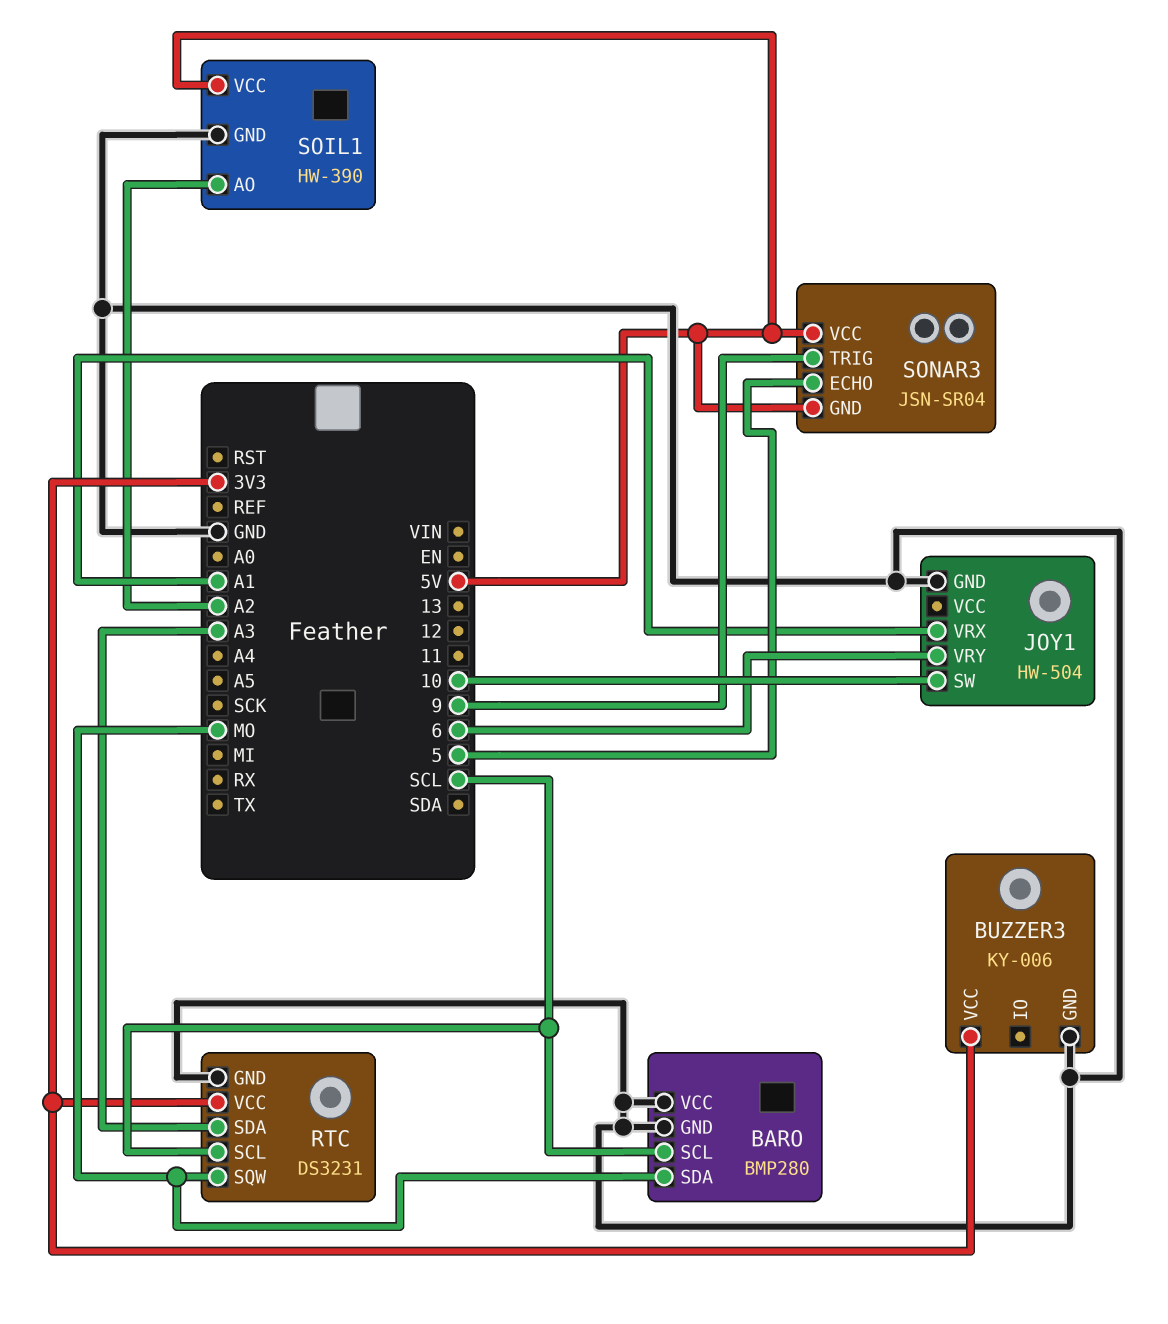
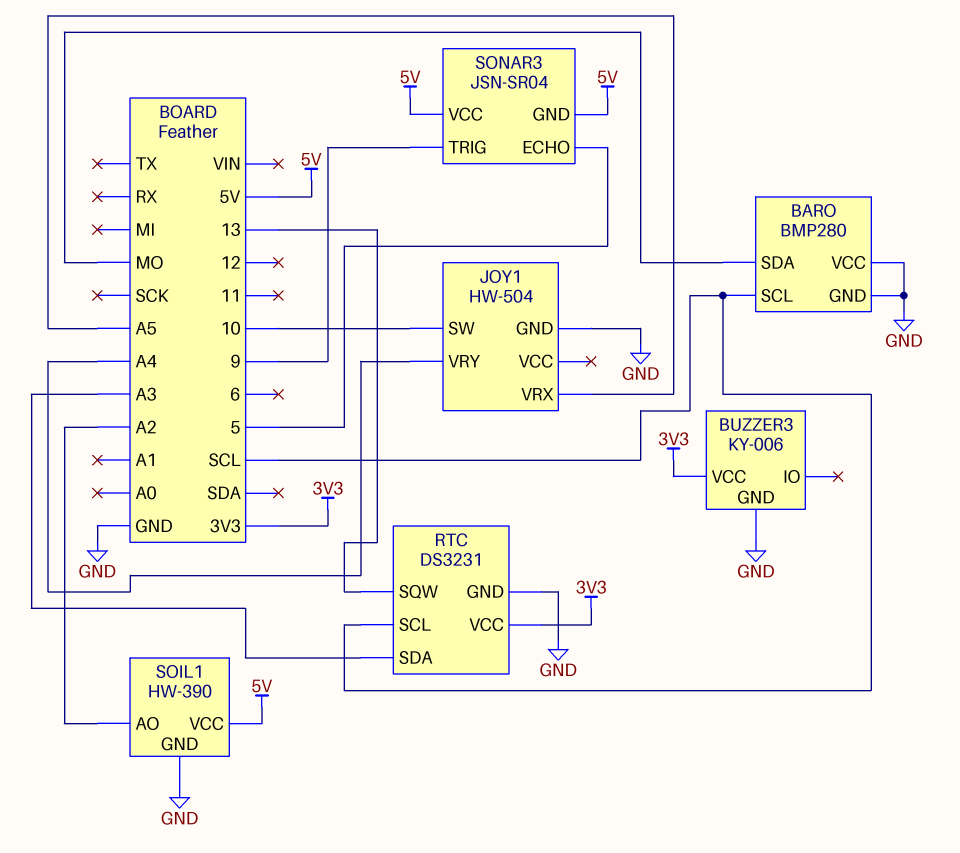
JOY1 pin VRX: A1 -> A5
JOY1 pin VRY: 6 -> A4
RTC pin SQW: MO -> 13

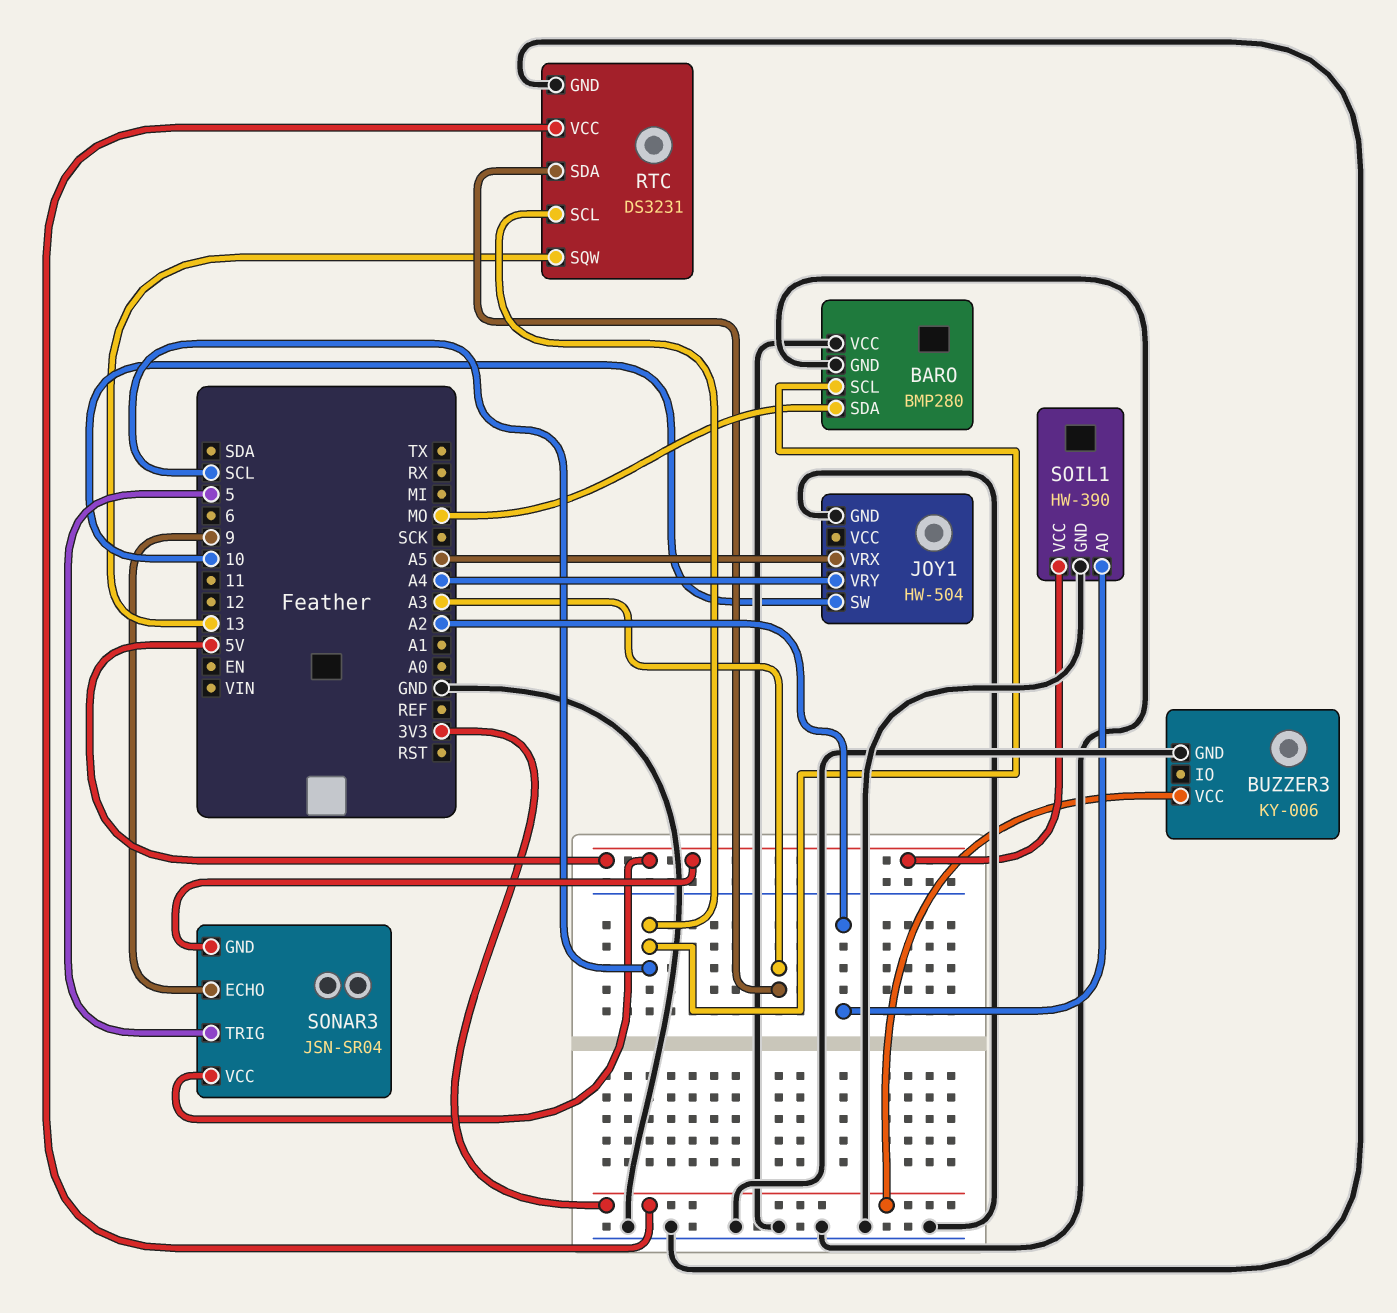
SONAR3 pin ECHO: 5 -> 9
SONAR3 pin TRIG: 9 -> 5

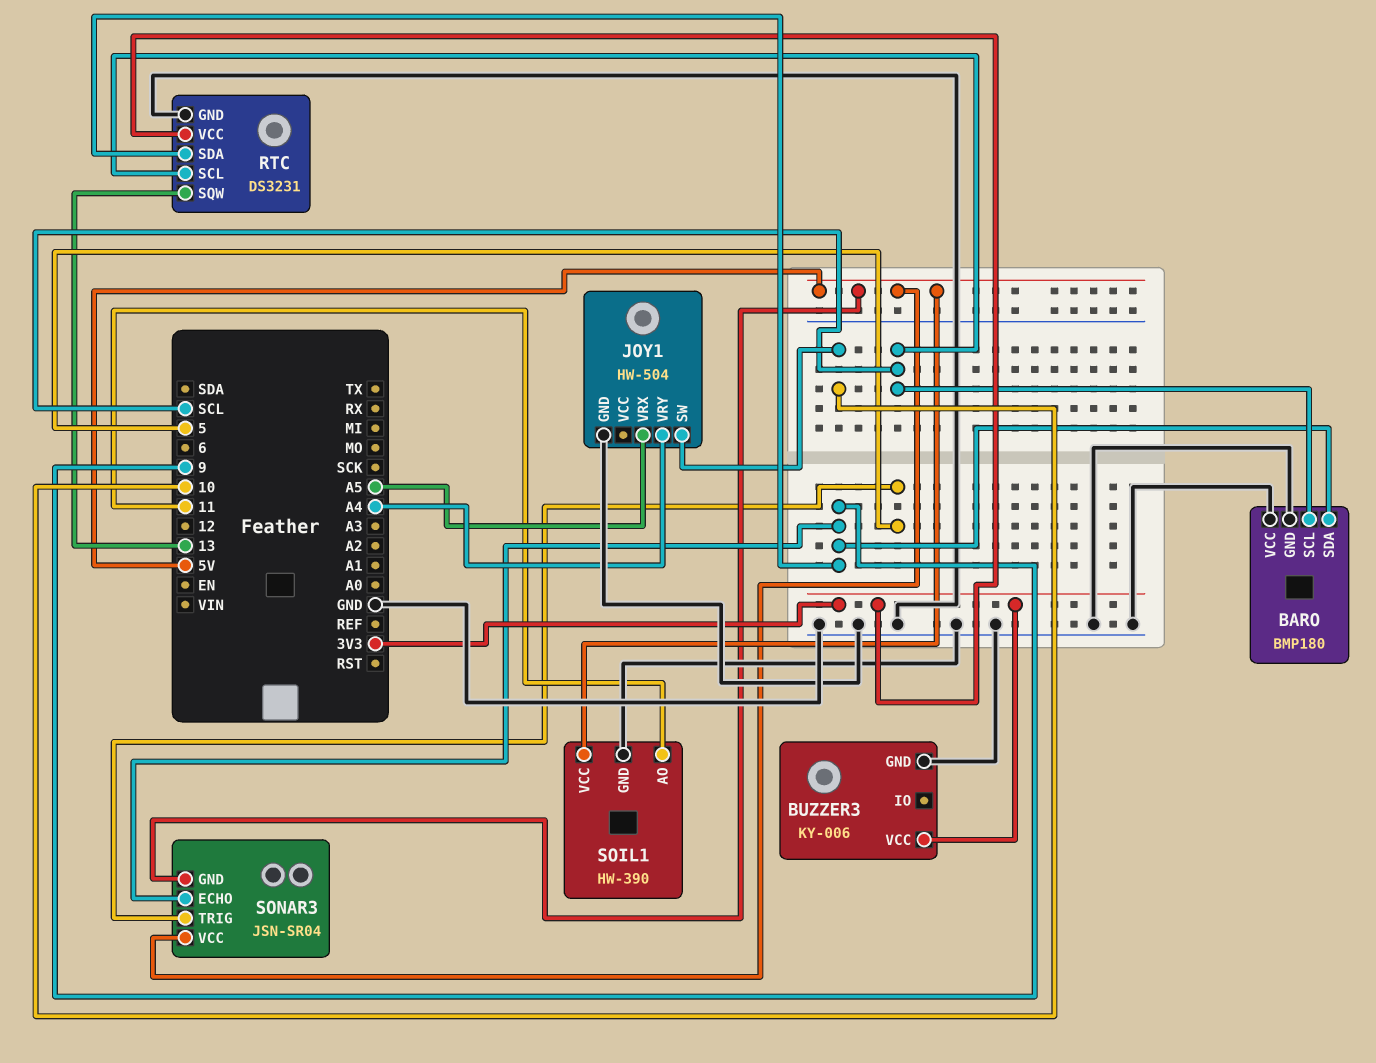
BARO: BMP280 -> BMP180
BARO pin SDA: MO -> 9
RTC pin SDA: A3 -> 9
SOIL1 pin AO: A2 -> 11

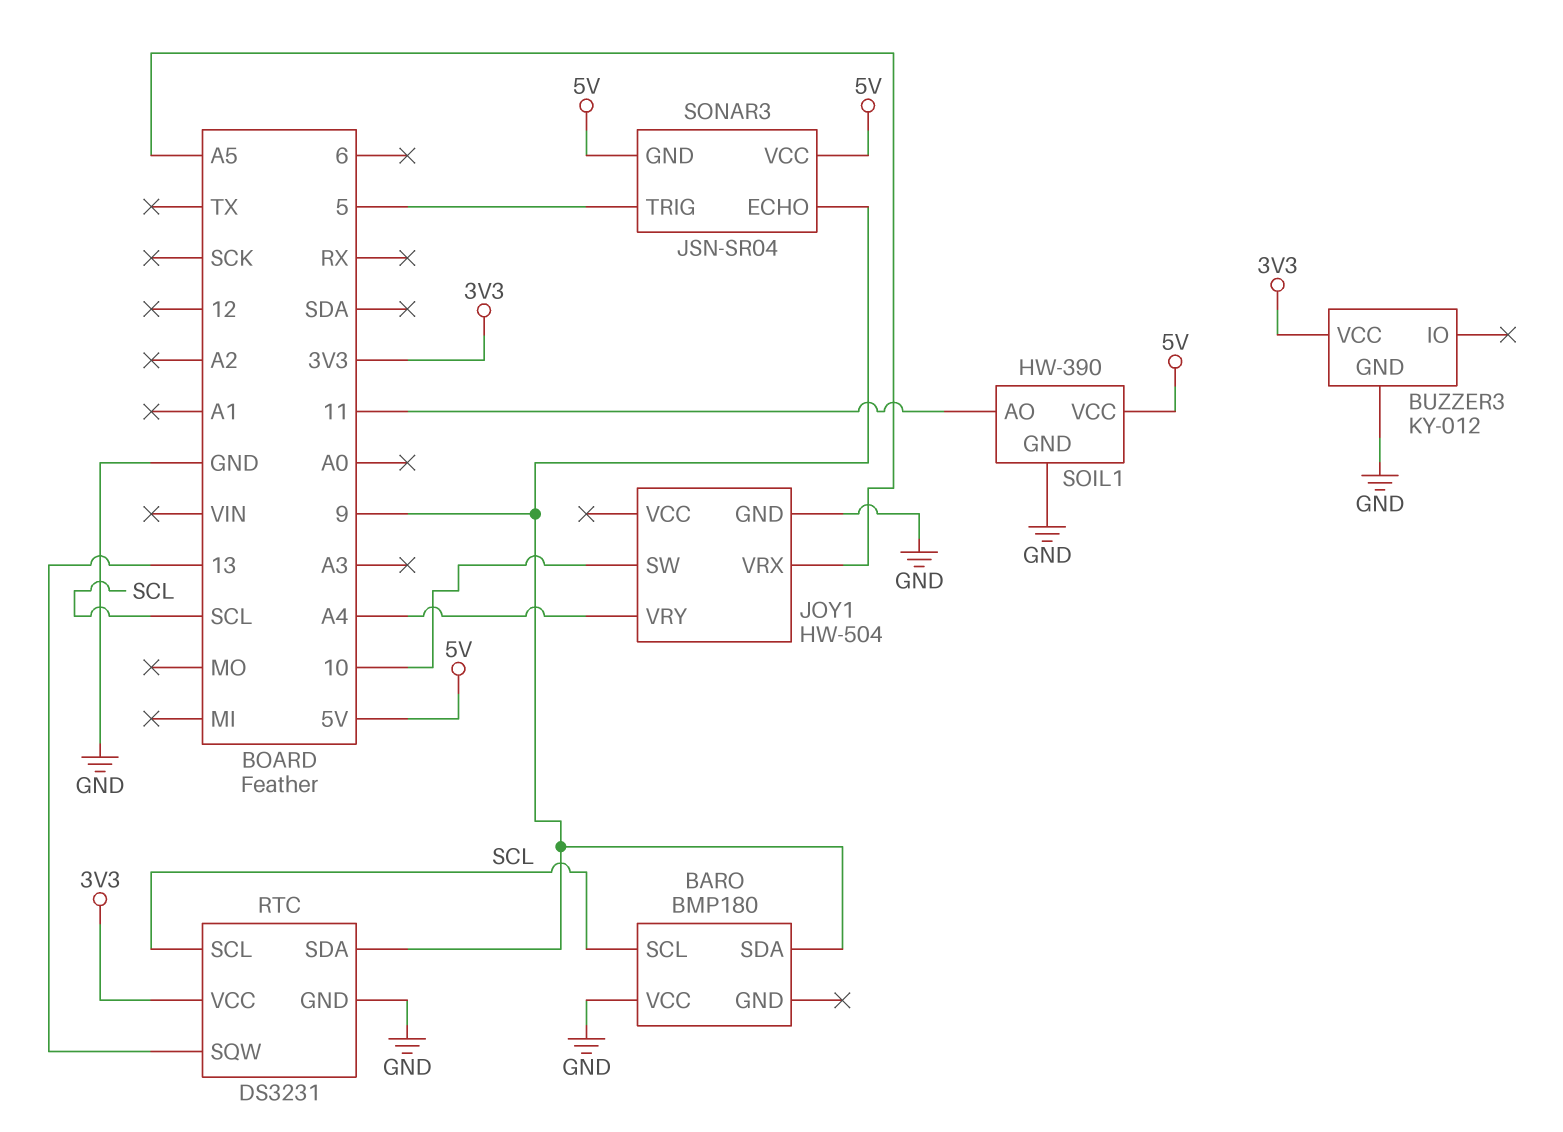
BARO pin GND: GND -> none
BUZZER3: KY-006 -> KY-012

